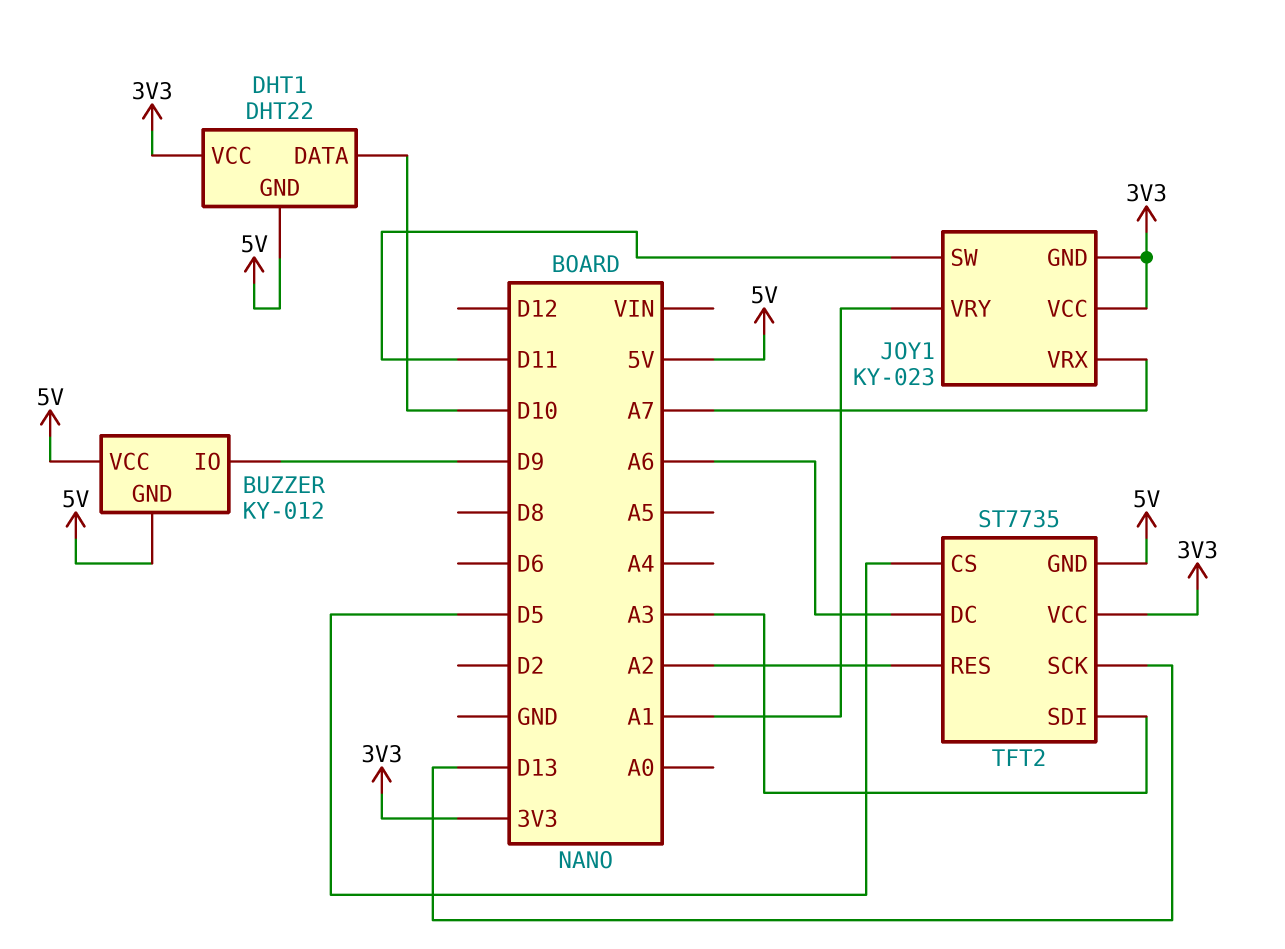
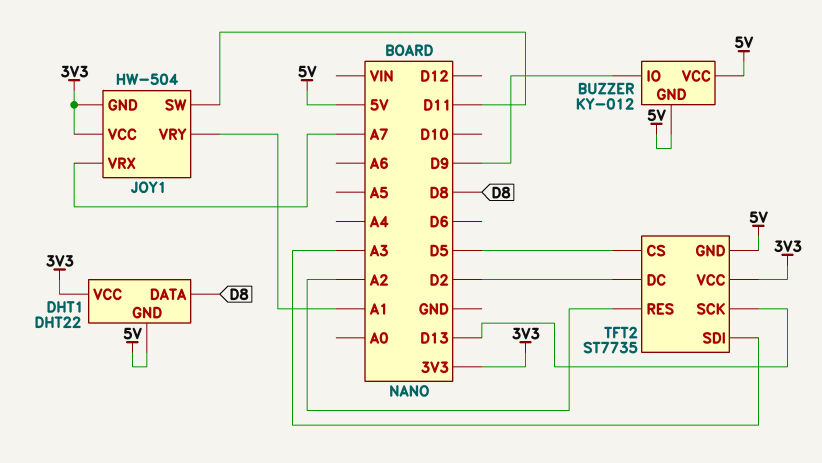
DHT1 pin DATA: D10 -> D8
JOY1: KY-023 -> HW-504
TFT2 pin DC: A6 -> D2

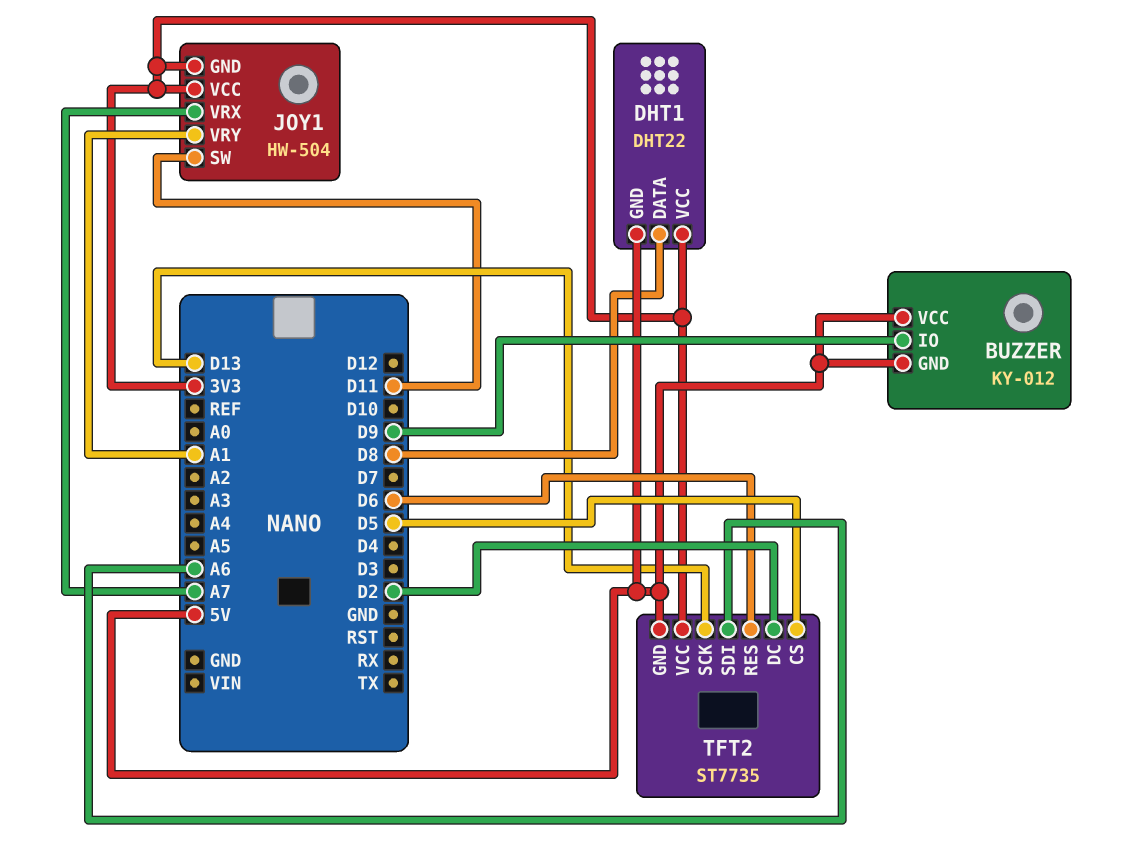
TFT2 pin RES: A2 -> D6
TFT2 pin SDI: A3 -> A6

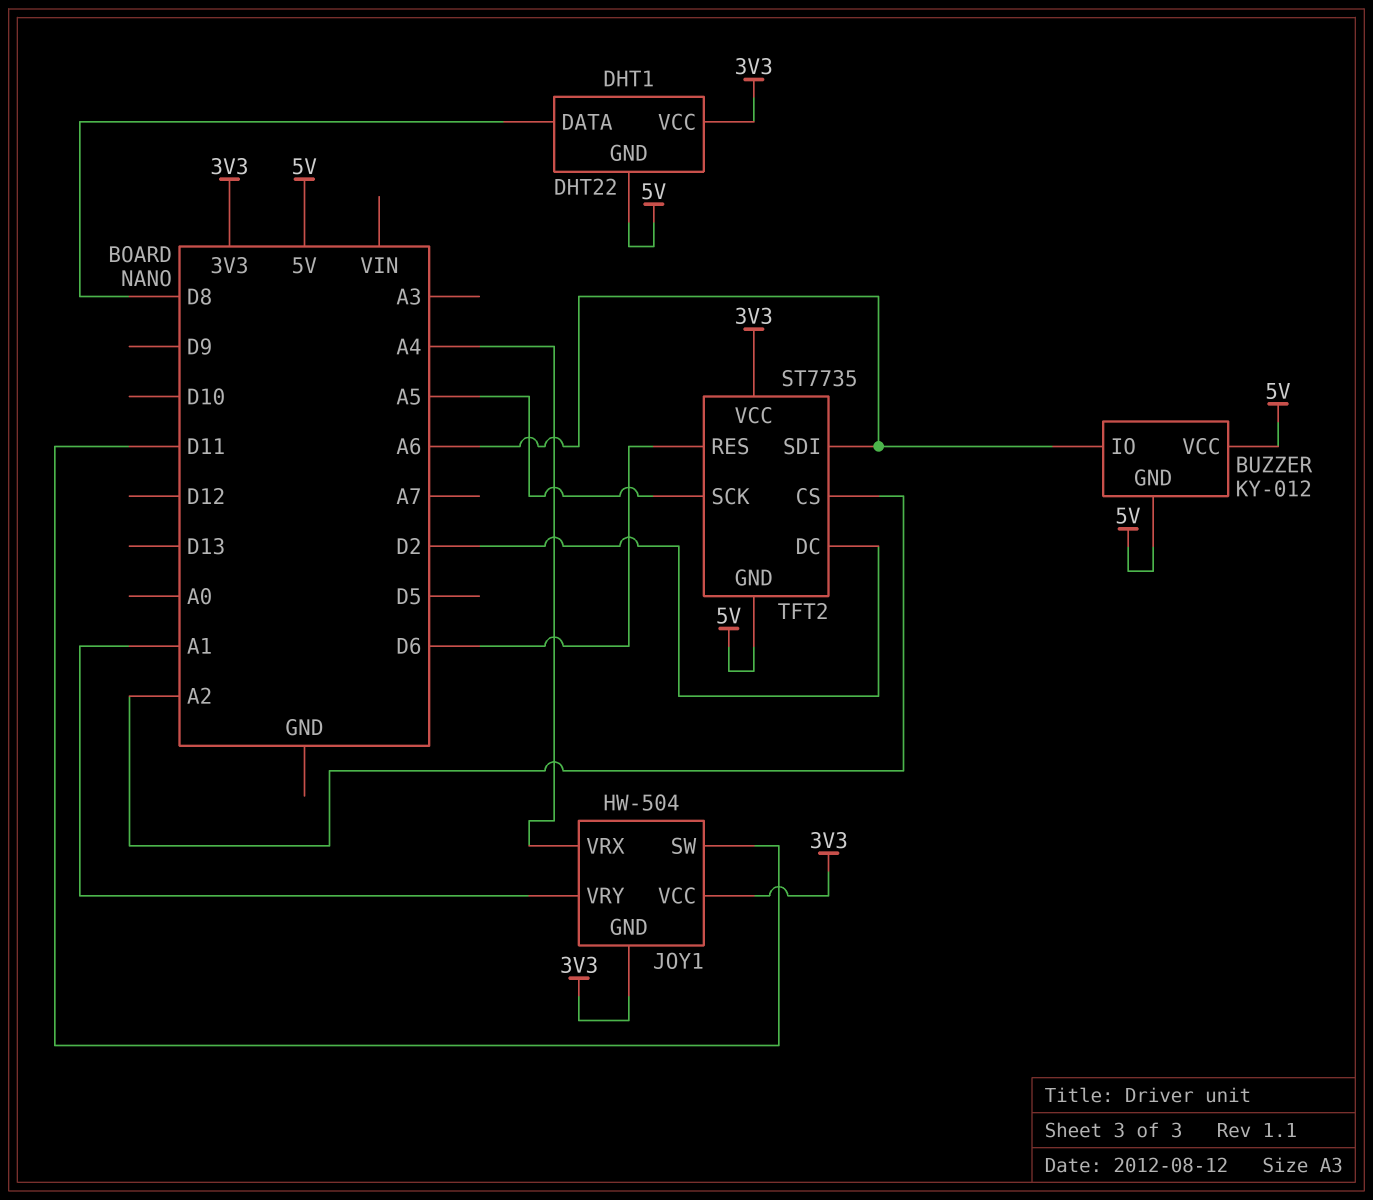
BUZZER pin IO: D9 -> A6
JOY1 pin VRX: A7 -> A4
TFT2 pin CS: D5 -> A2
TFT2 pin SCK: D13 -> A5

